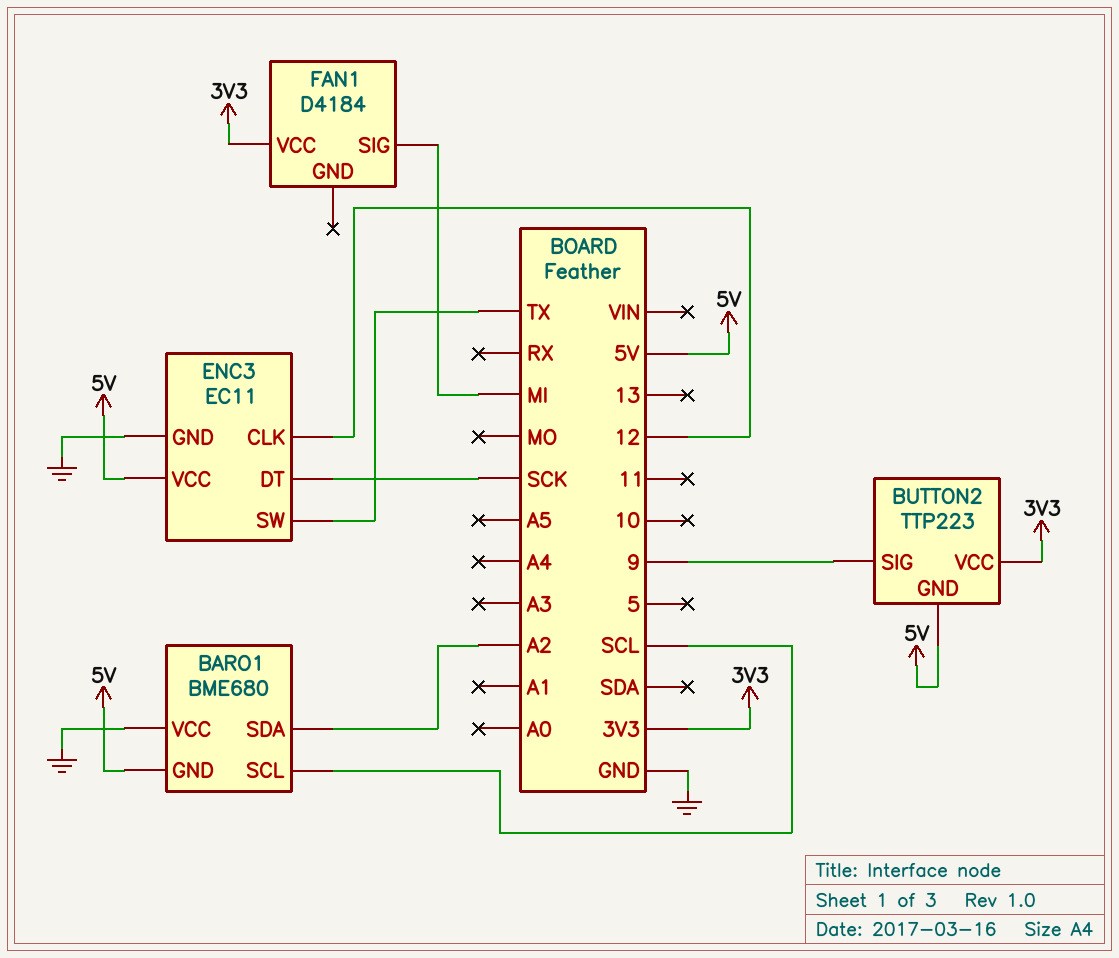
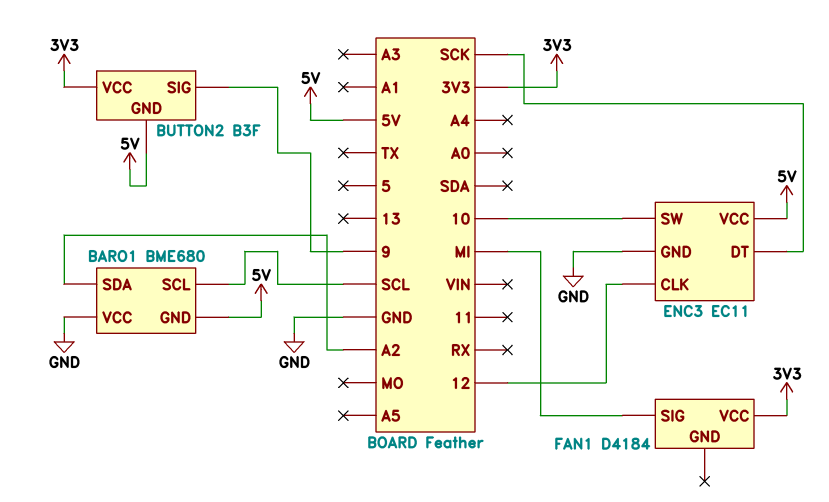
BUTTON2: TTP223 -> B3F
ENC3 pin SW: TX -> 10

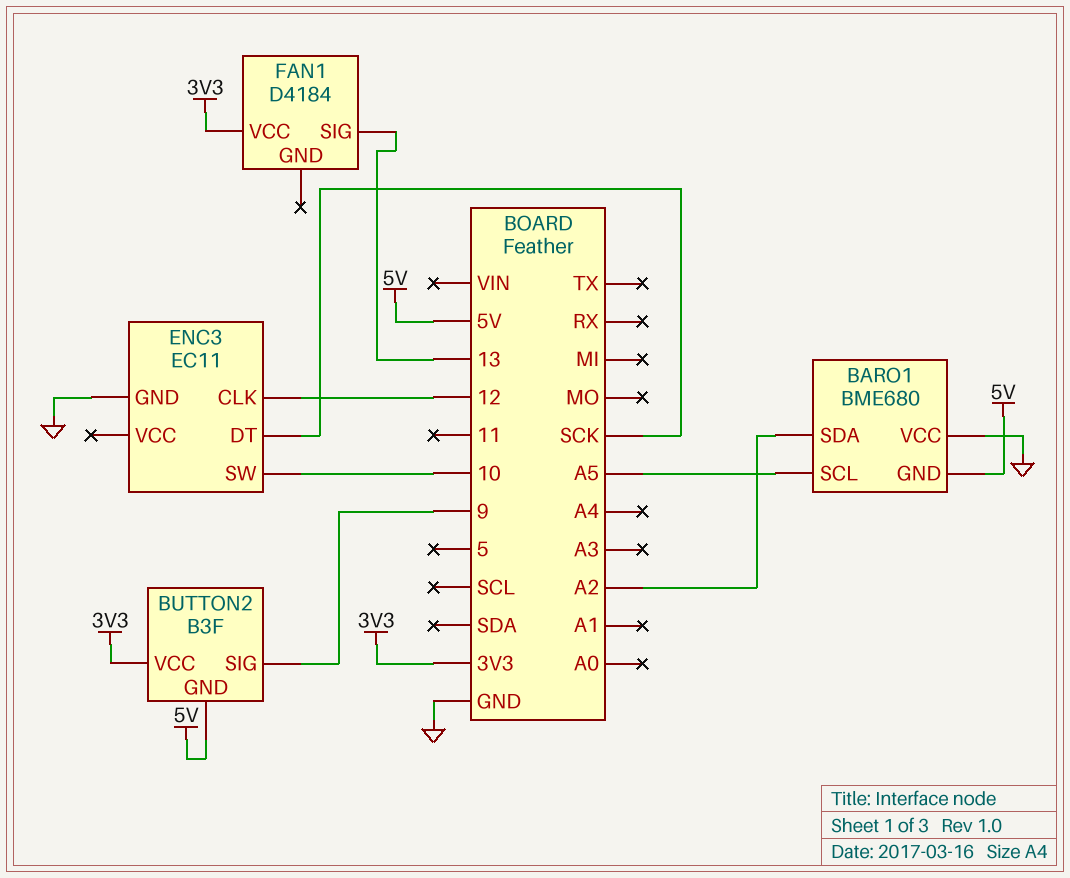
BARO1 pin SCL: SCL -> A5
ENC3 pin VCC: 5V -> none
FAN1 pin SIG: MI -> 13

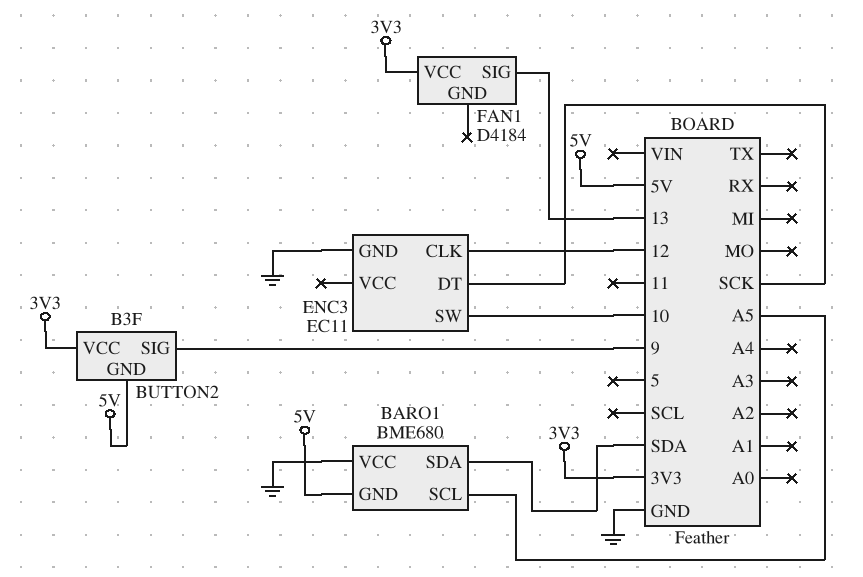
BARO1 pin SDA: A2 -> SDA

